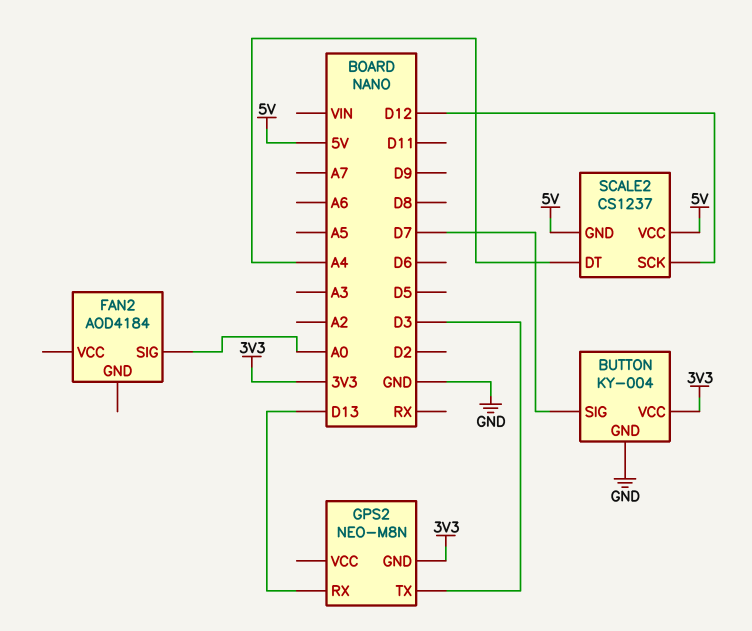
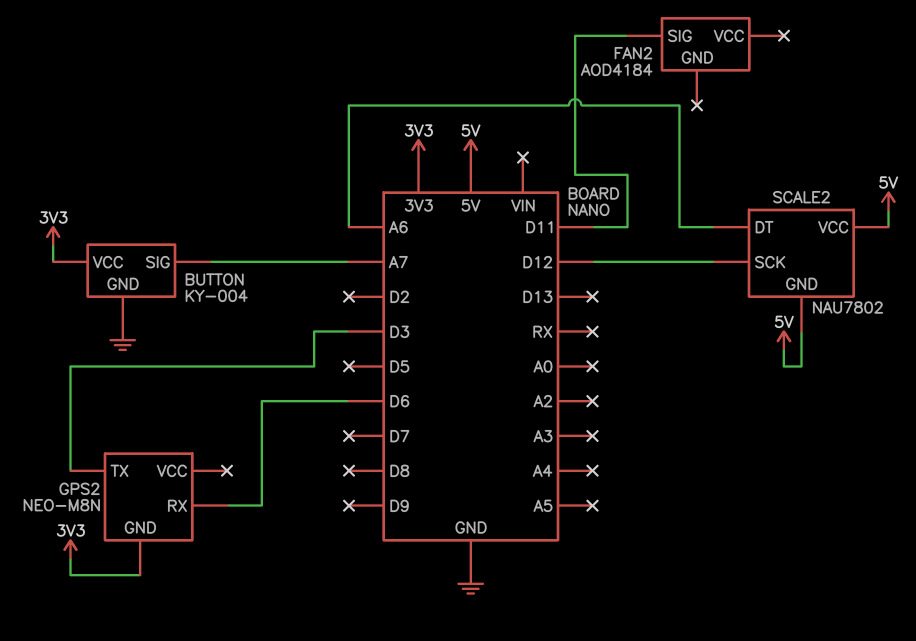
BUTTON pin SIG: D7 -> A7
FAN2 pin SIG: A0 -> D11
GPS2 pin RX: D13 -> D6
SCALE2: CS1237 -> NAU7802
SCALE2 pin DT: A4 -> A6

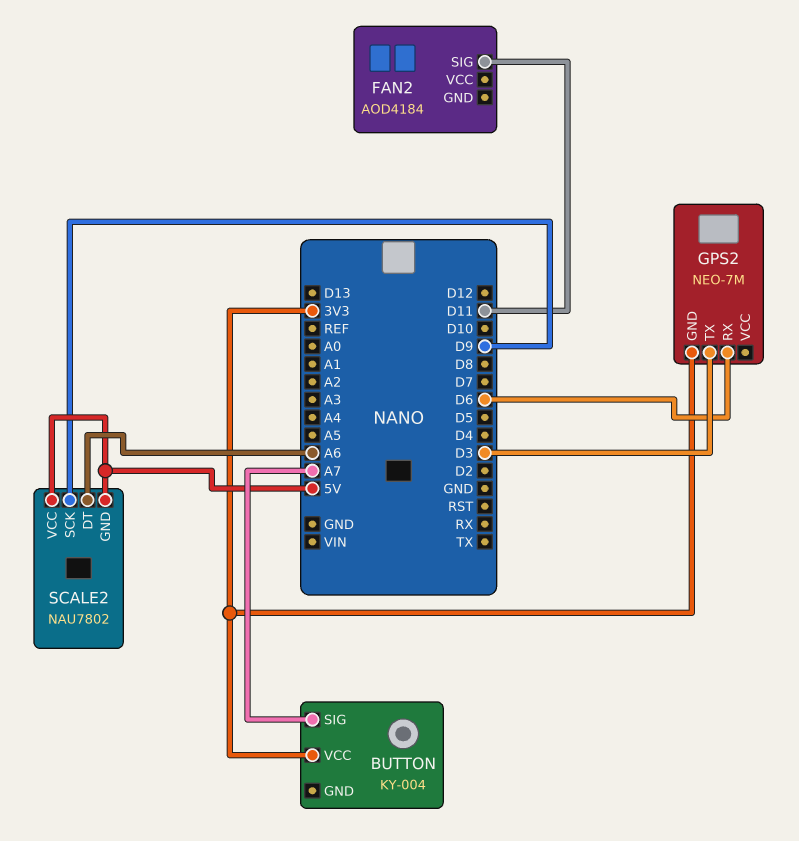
BUTTON pin GND: GND -> none
GPS2: NEO-M8N -> NEO-7M
SCALE2 pin SCK: D12 -> D9

